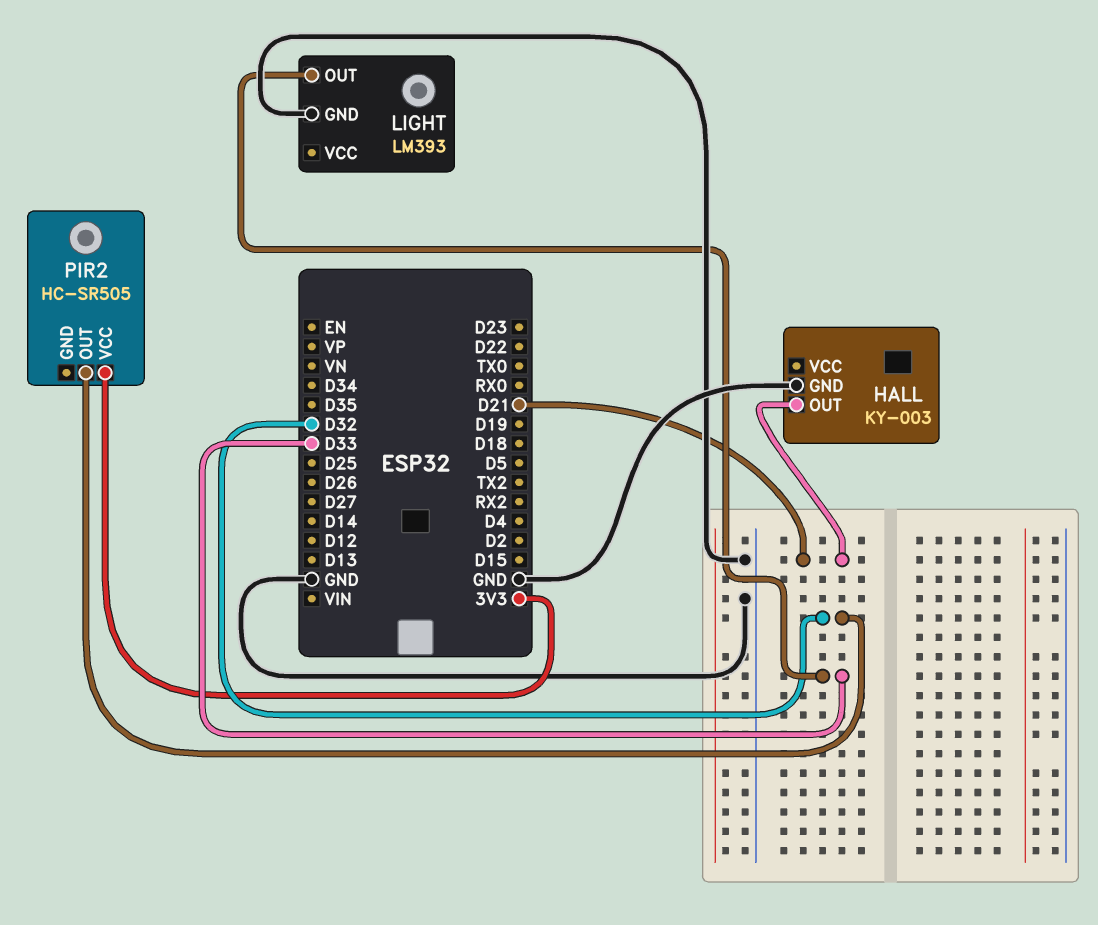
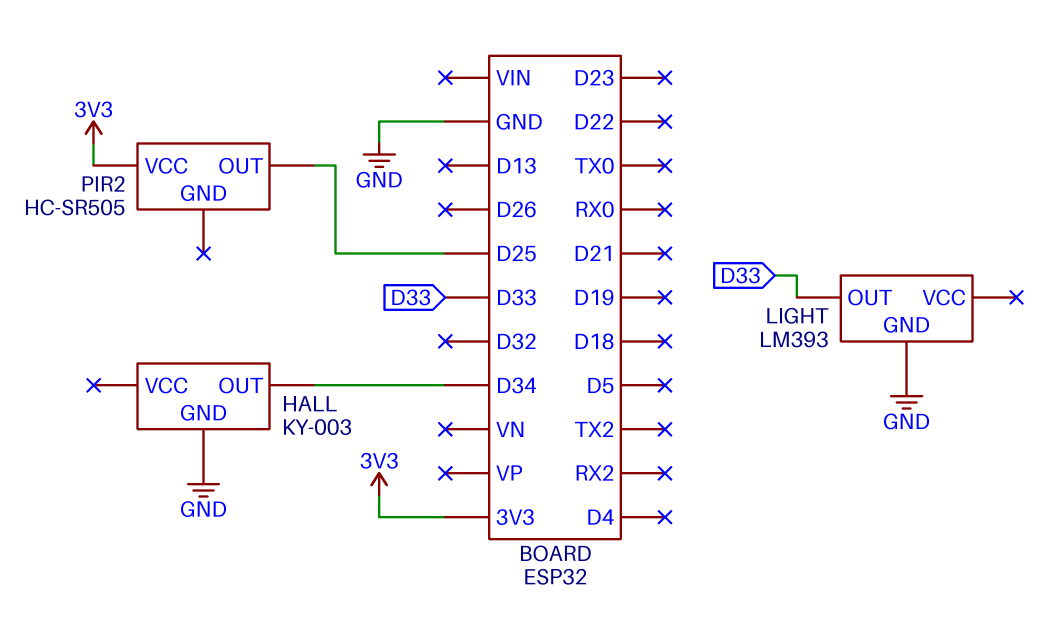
HALL pin OUT: D21 -> D34
PIR2 pin OUT: D32 -> D25

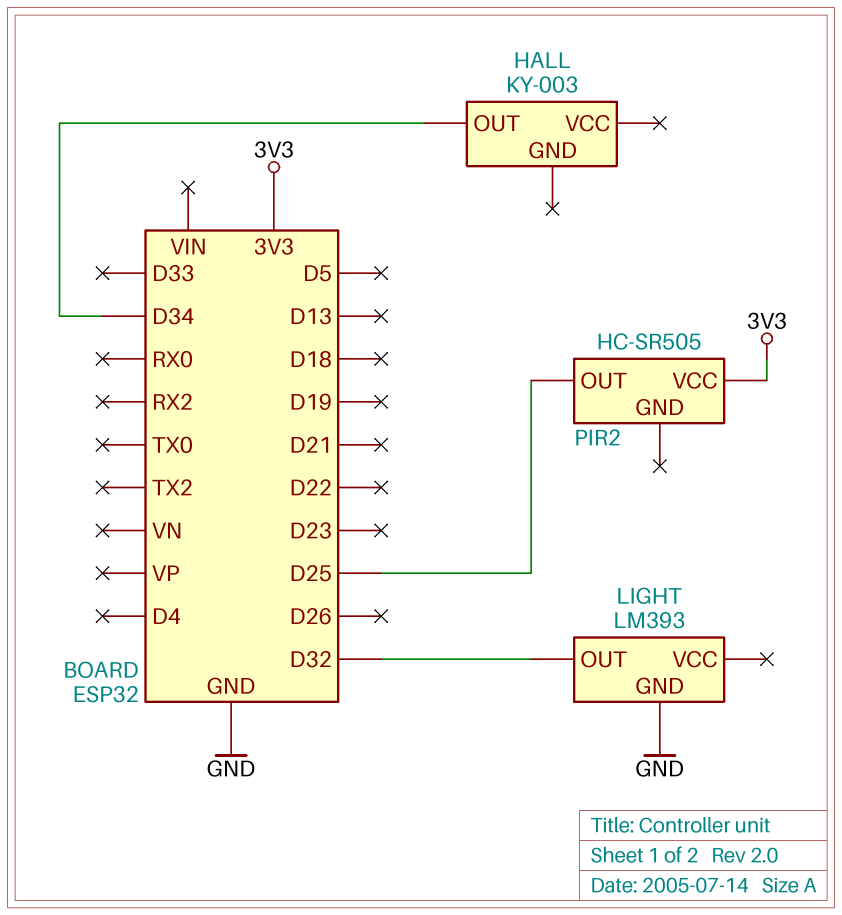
HALL pin GND: GND -> none
LIGHT pin OUT: D33 -> D32

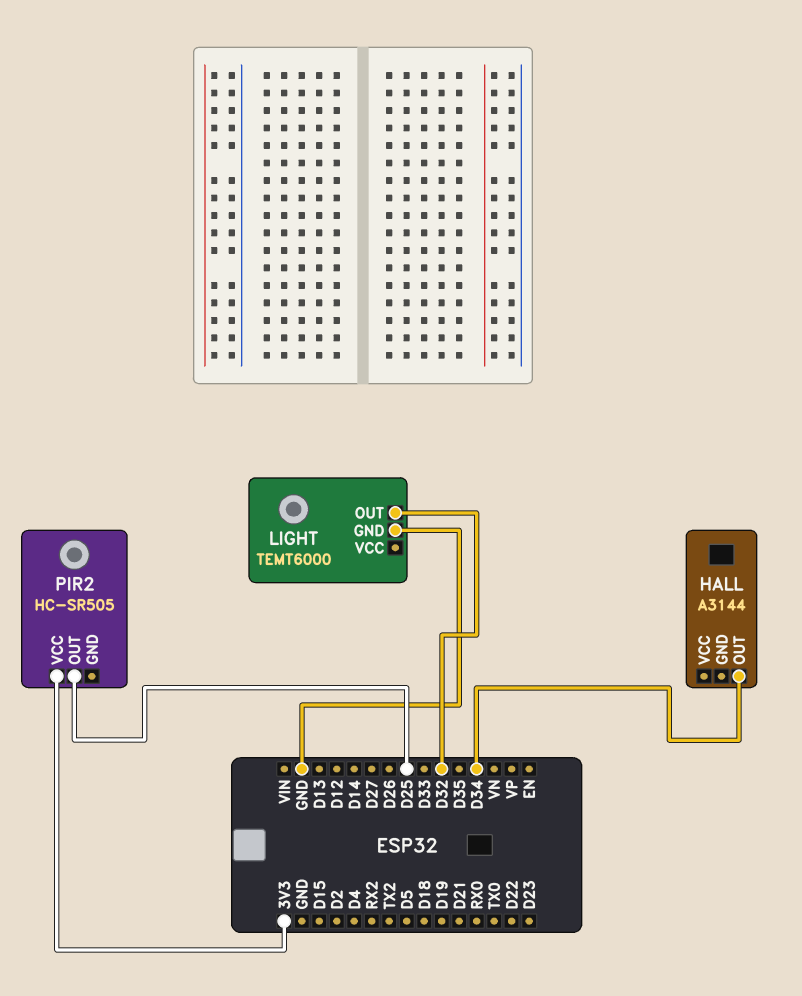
HALL: KY-003 -> A3144
LIGHT: LM393 -> TEMT6000

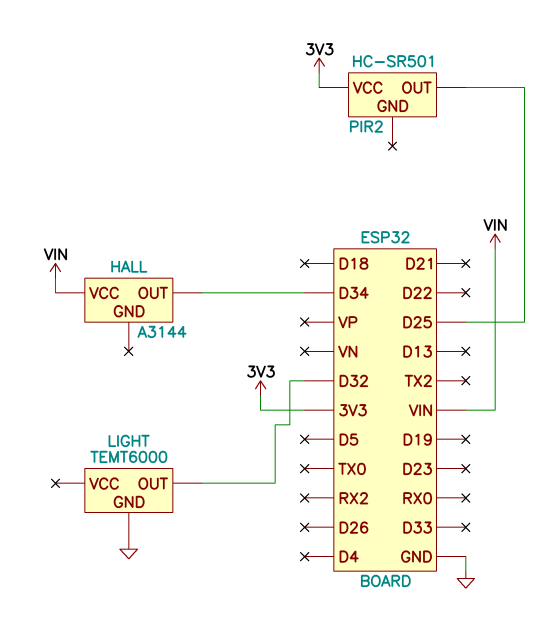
HALL pin VCC: none -> VIN
PIR2: HC-SR505 -> HC-SR501

